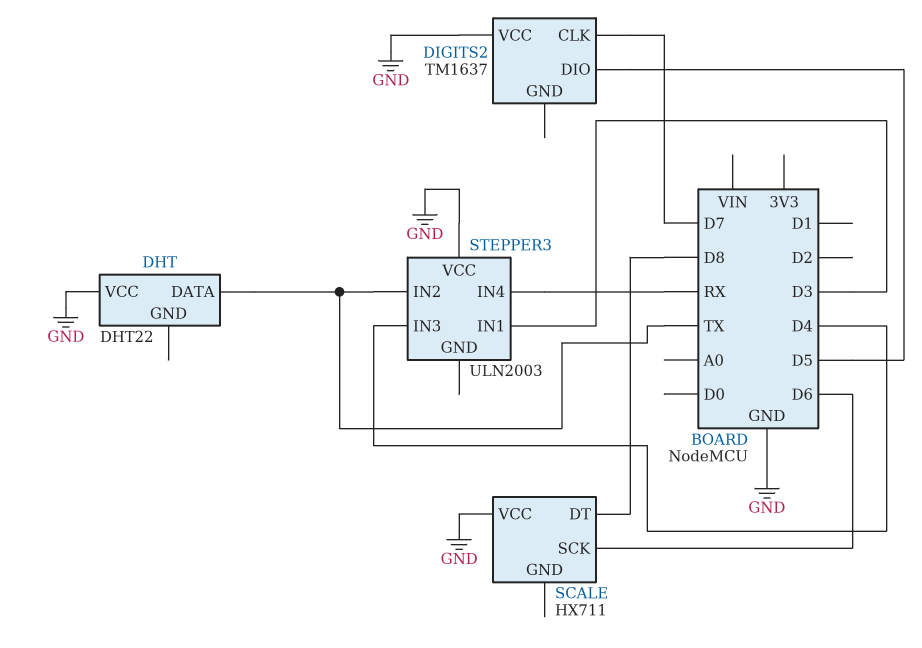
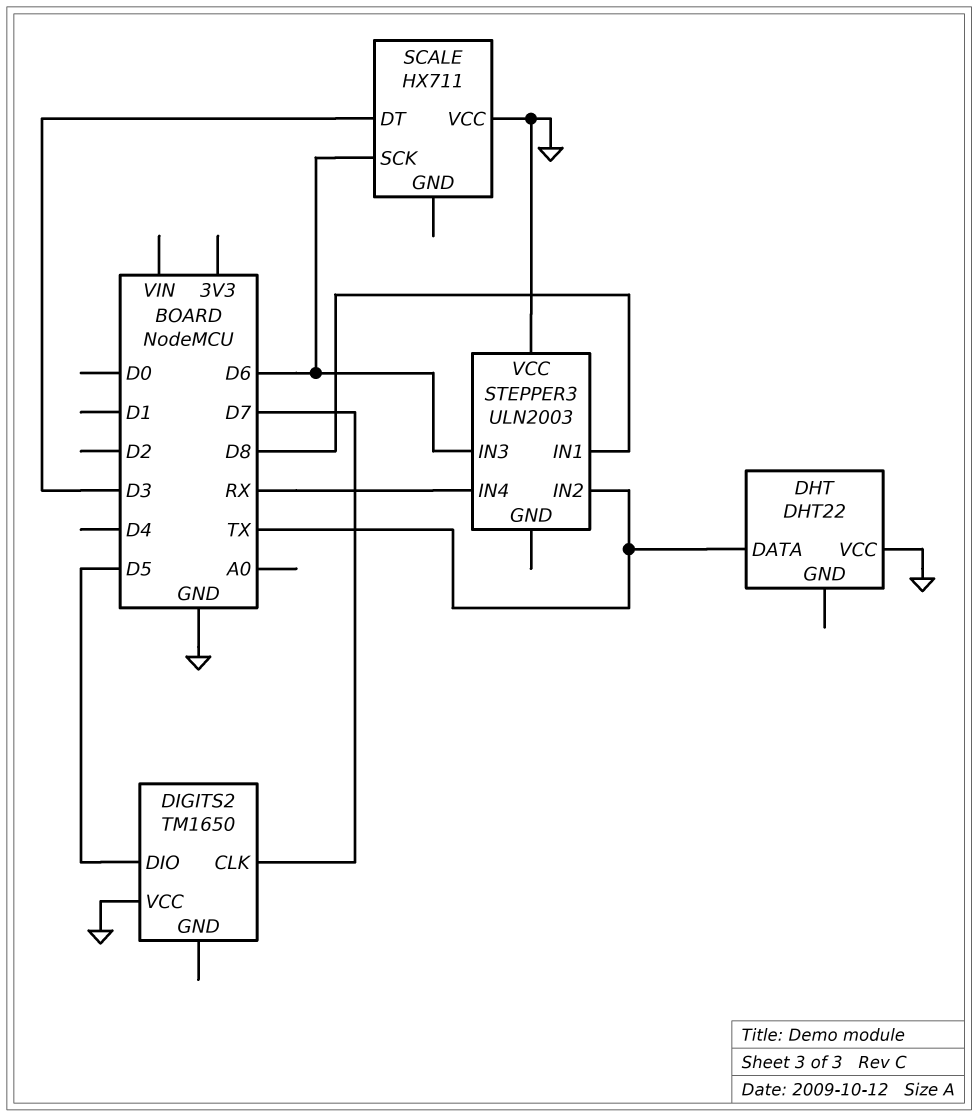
DIGITS2: TM1637 -> TM1650
SCALE pin DT: D8 -> D3
STEPPER3 pin IN1: D3 -> D8
STEPPER3 pin IN3: D4 -> D6

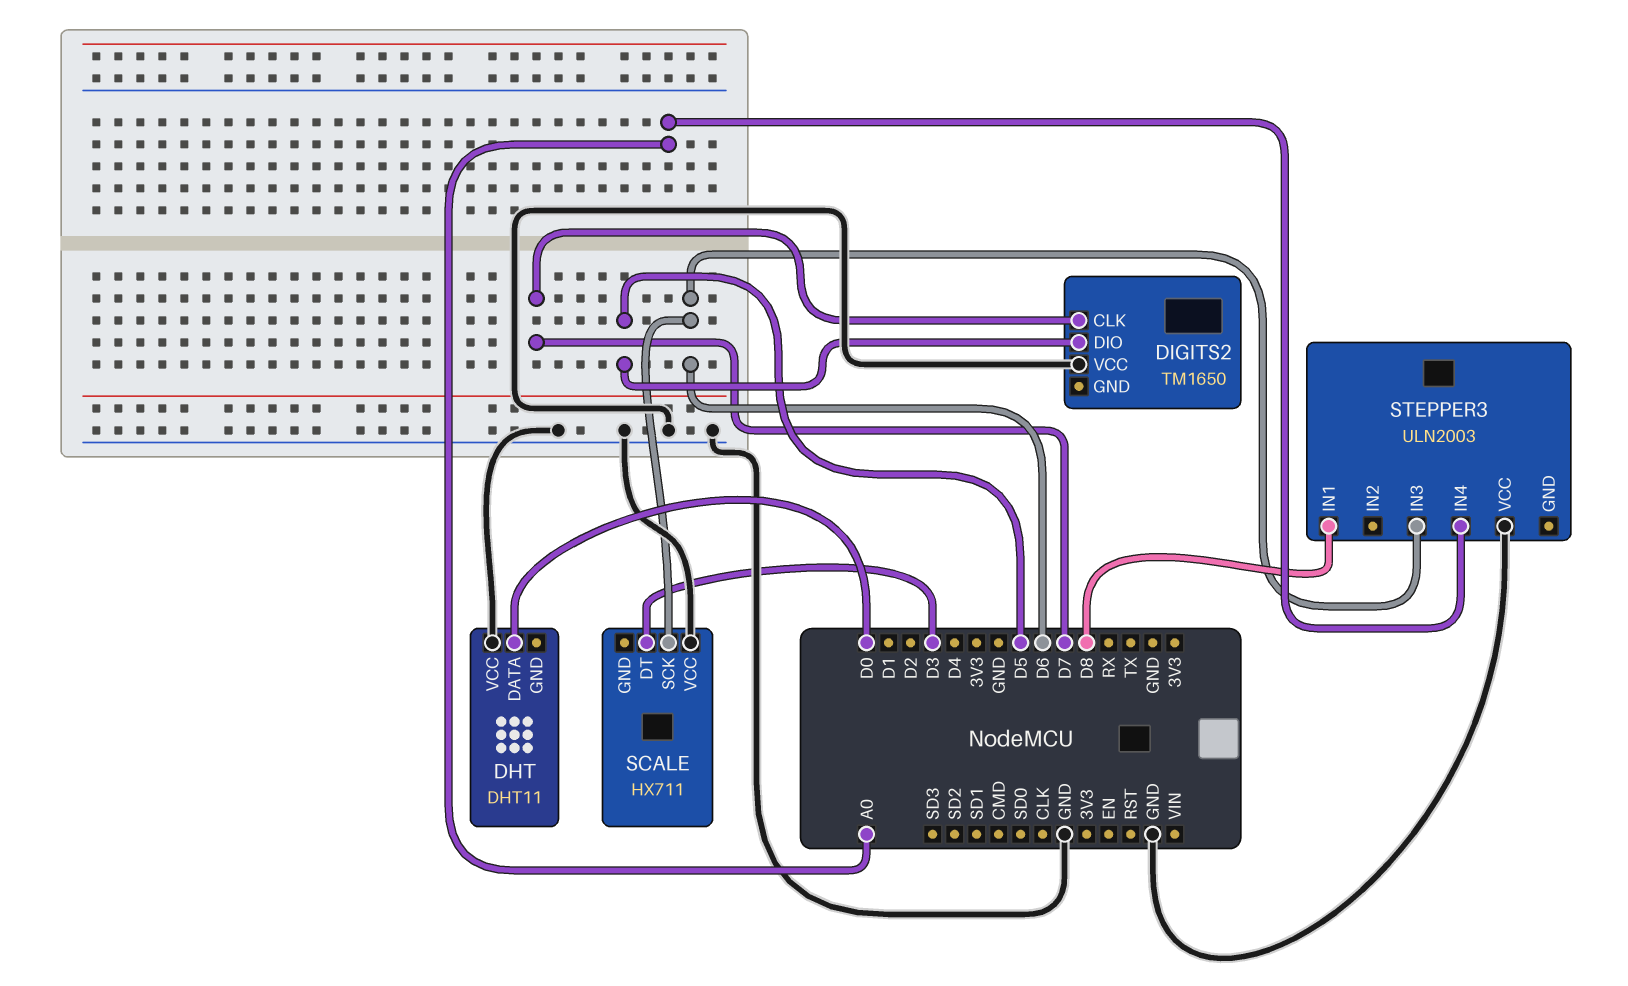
DHT: DHT22 -> DHT11
DHT pin DATA: TX -> D0
STEPPER3 pin IN2: TX -> none
STEPPER3 pin IN4: RX -> A0

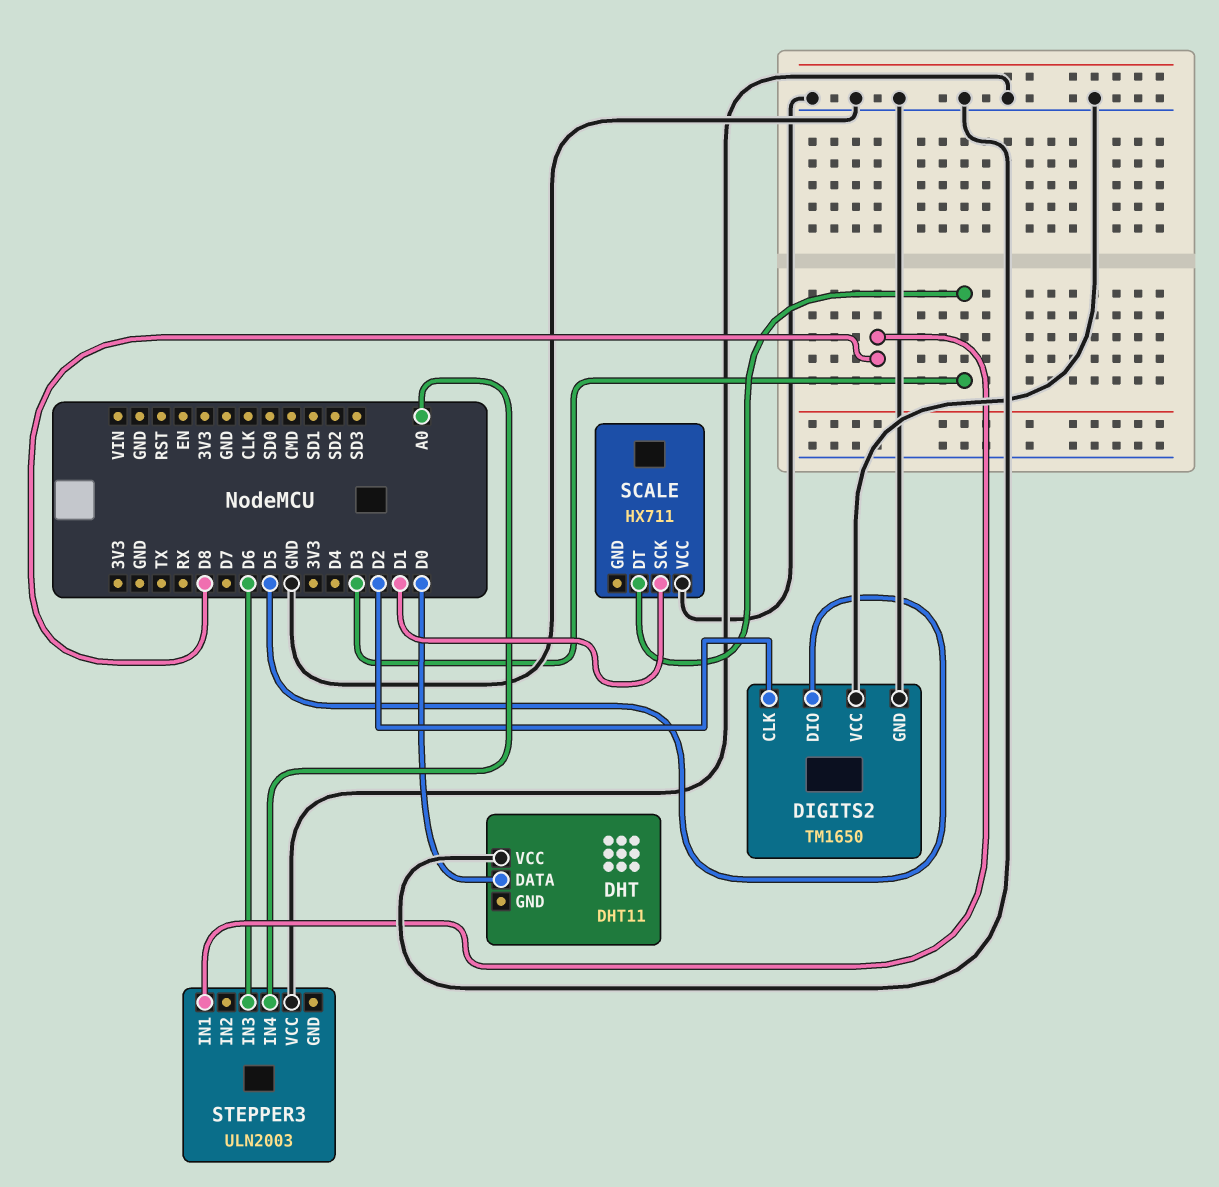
DIGITS2 pin CLK: D7 -> D2
DIGITS2 pin GND: none -> GND
SCALE pin SCK: D6 -> D1

